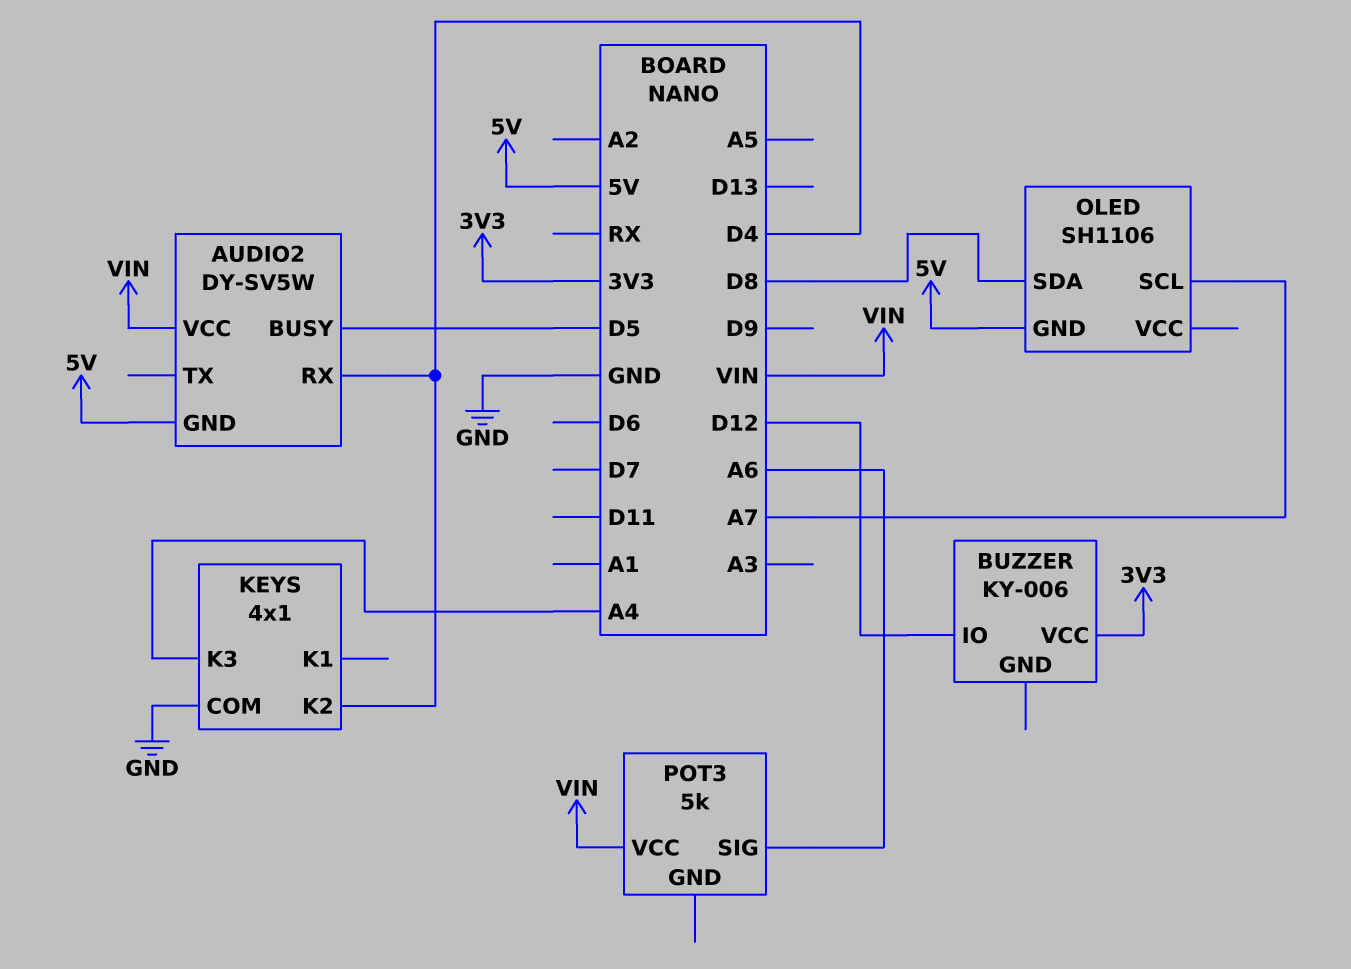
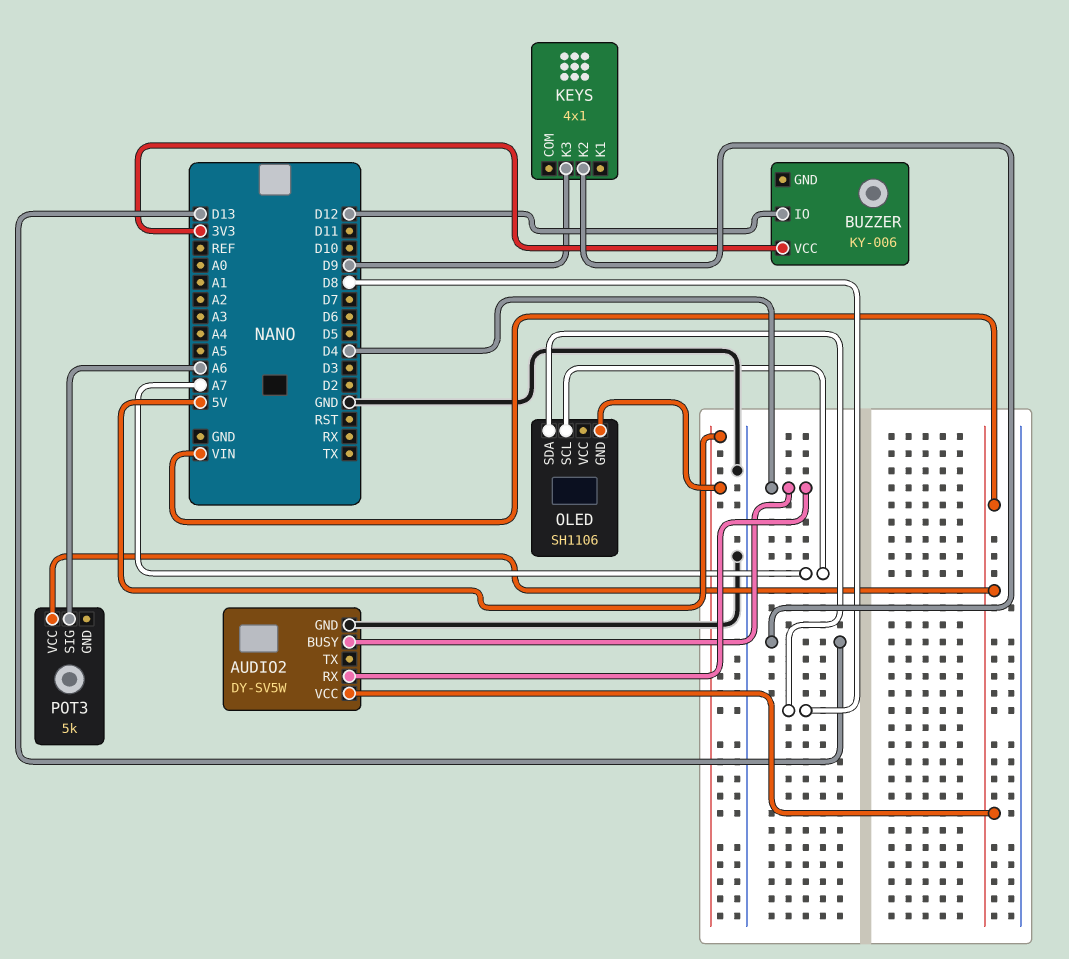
AUDIO2 pin BUSY: D5 -> D4
AUDIO2 pin GND: 5V -> GND
KEYS pin COM: GND -> none
KEYS pin K2: D4 -> D13
KEYS pin K3: A4 -> D9

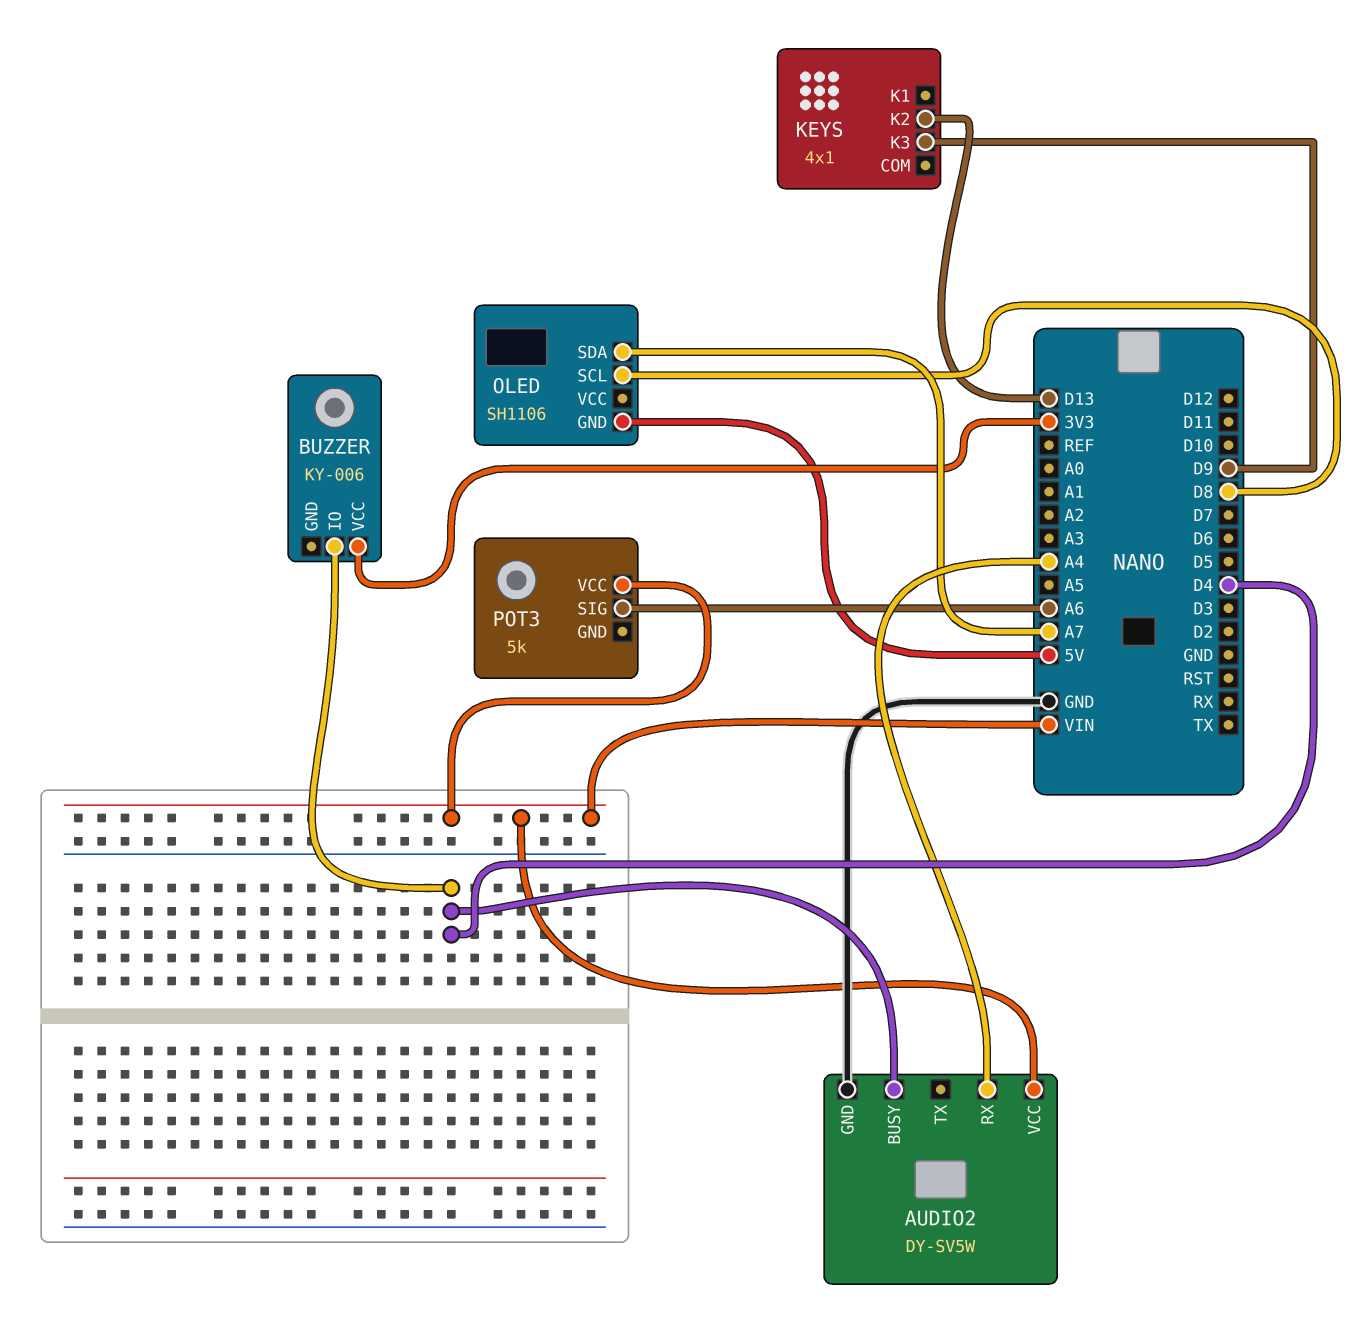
AUDIO2 pin RX: D4 -> A4
BUZZER pin IO: D12 -> D4
OLED pin SCL: A7 -> D8
OLED pin SDA: D8 -> A7

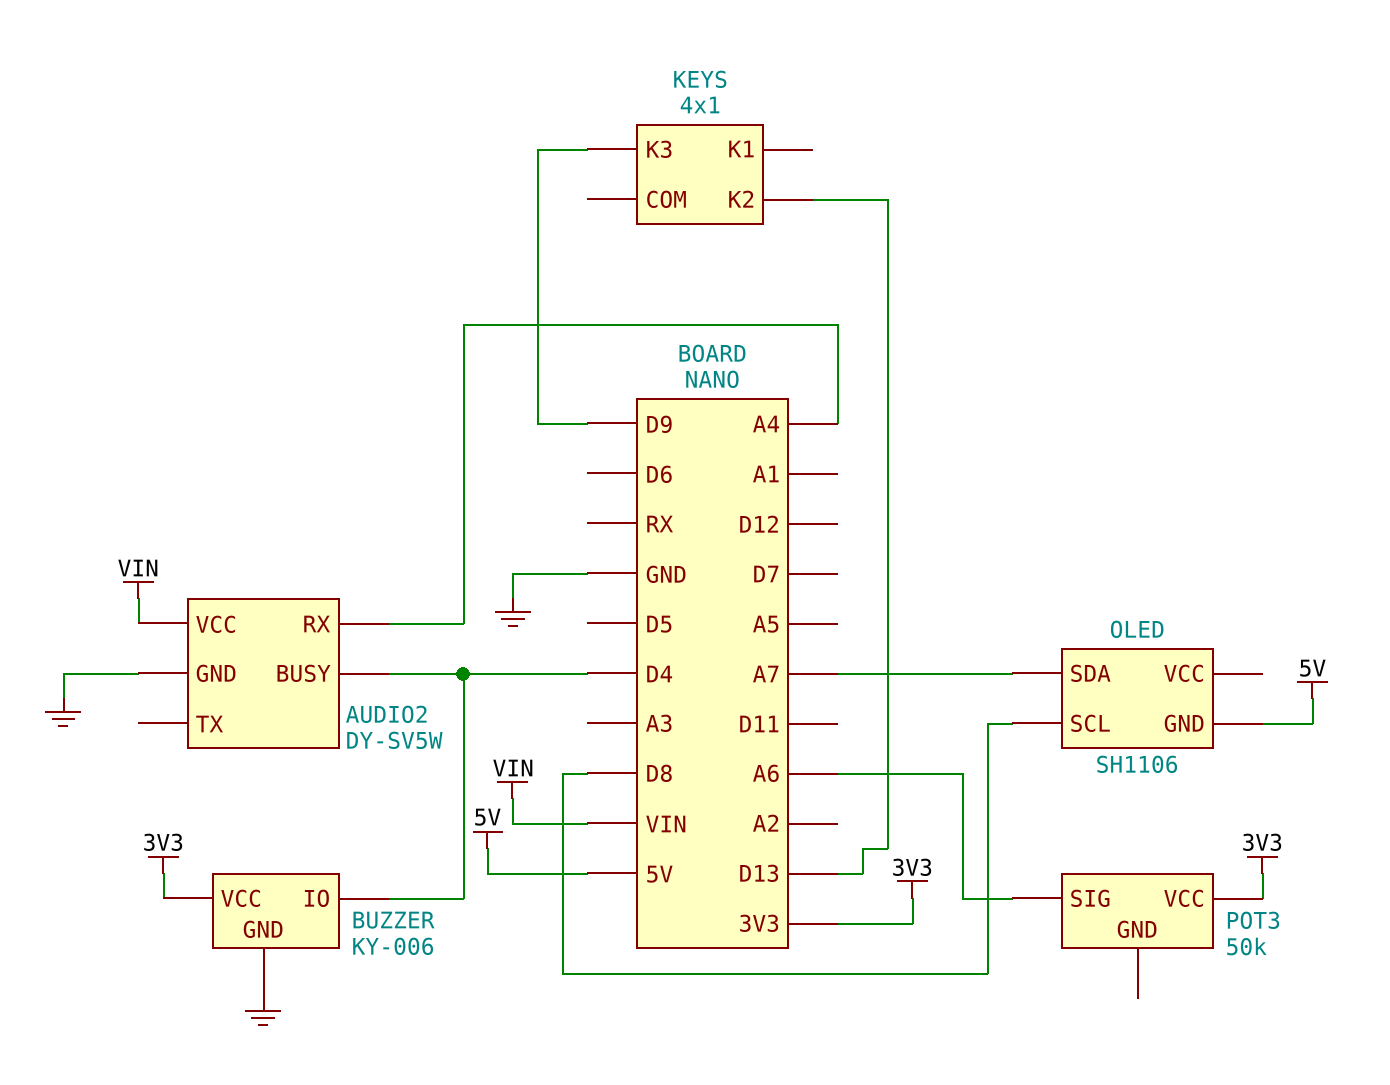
BUZZER pin GND: none -> GND
POT3: 5k -> 50k
POT3 pin VCC: VIN -> 3V3

